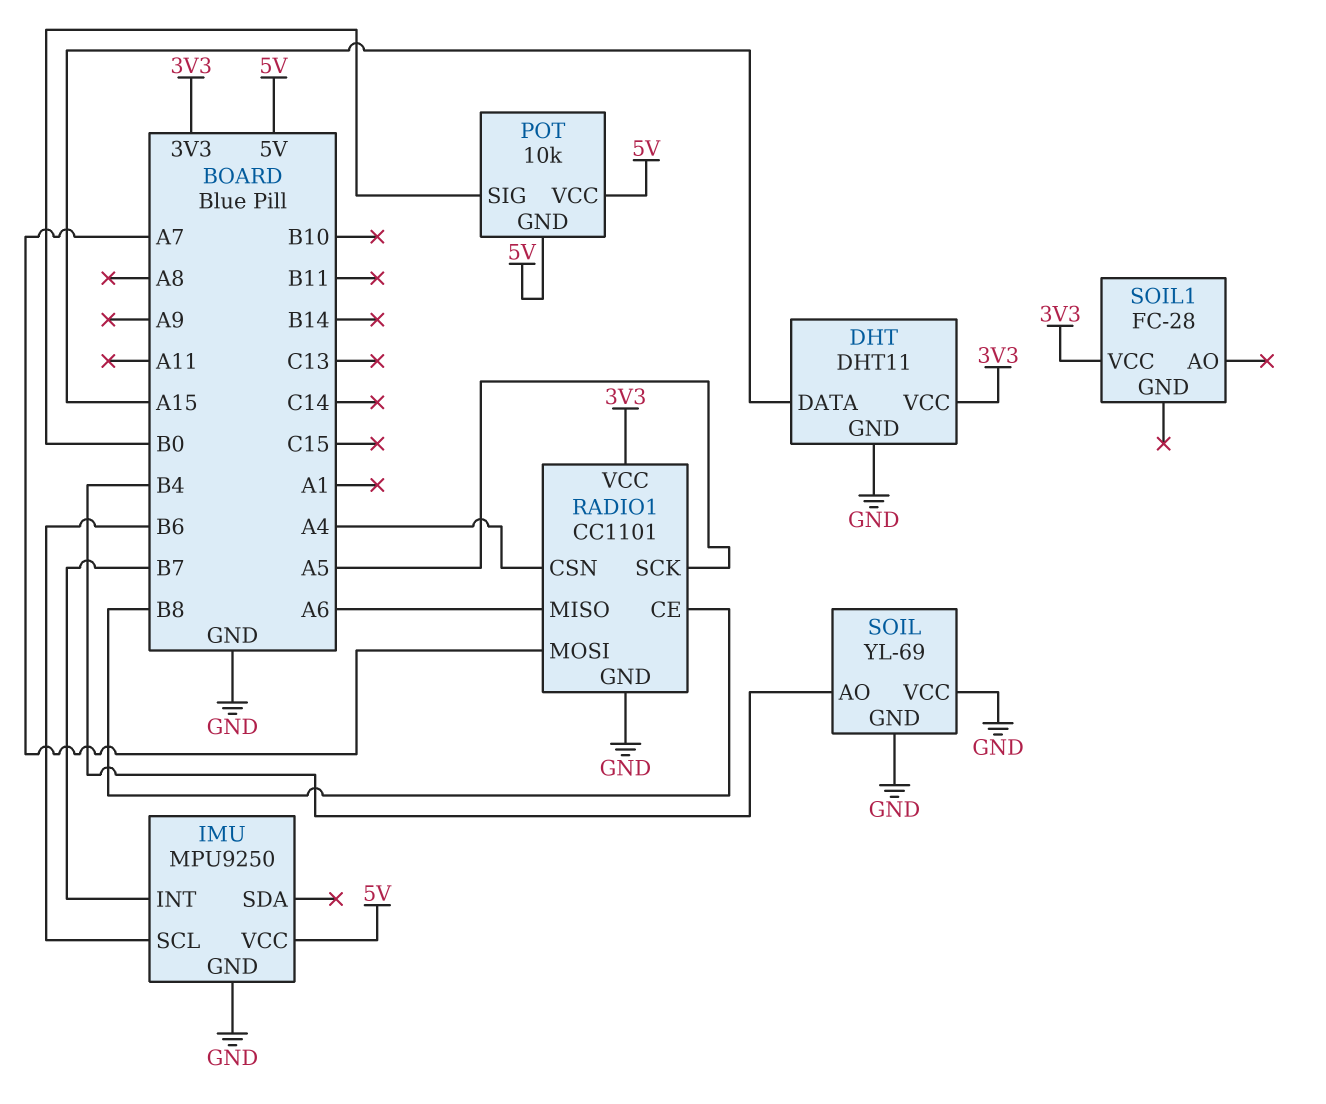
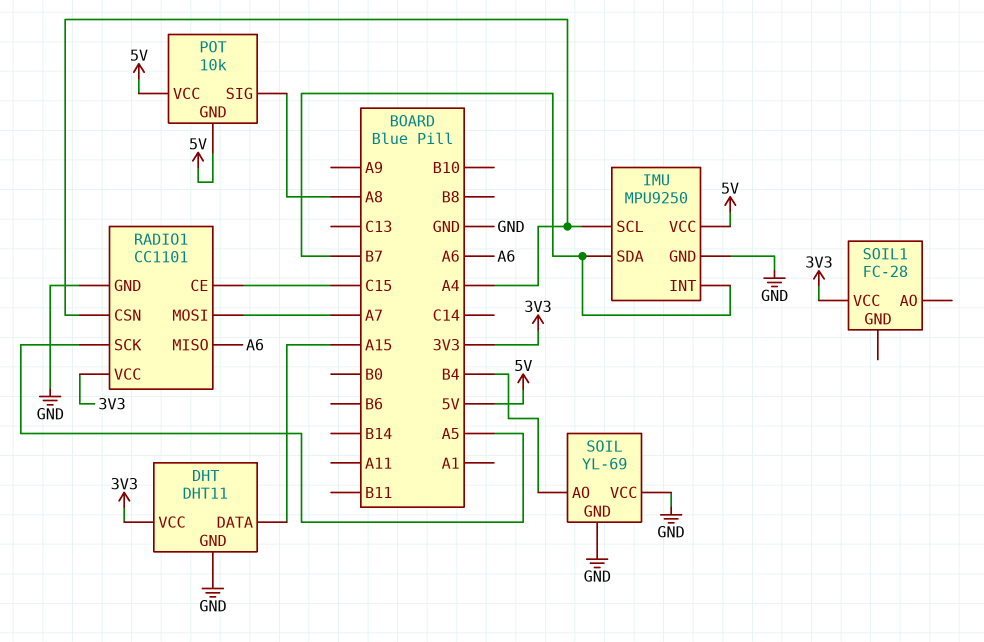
IMU pin SCL: B6 -> A4
IMU pin SDA: none -> B7
POT pin SIG: B0 -> A8
RADIO1 pin CE: B8 -> C15

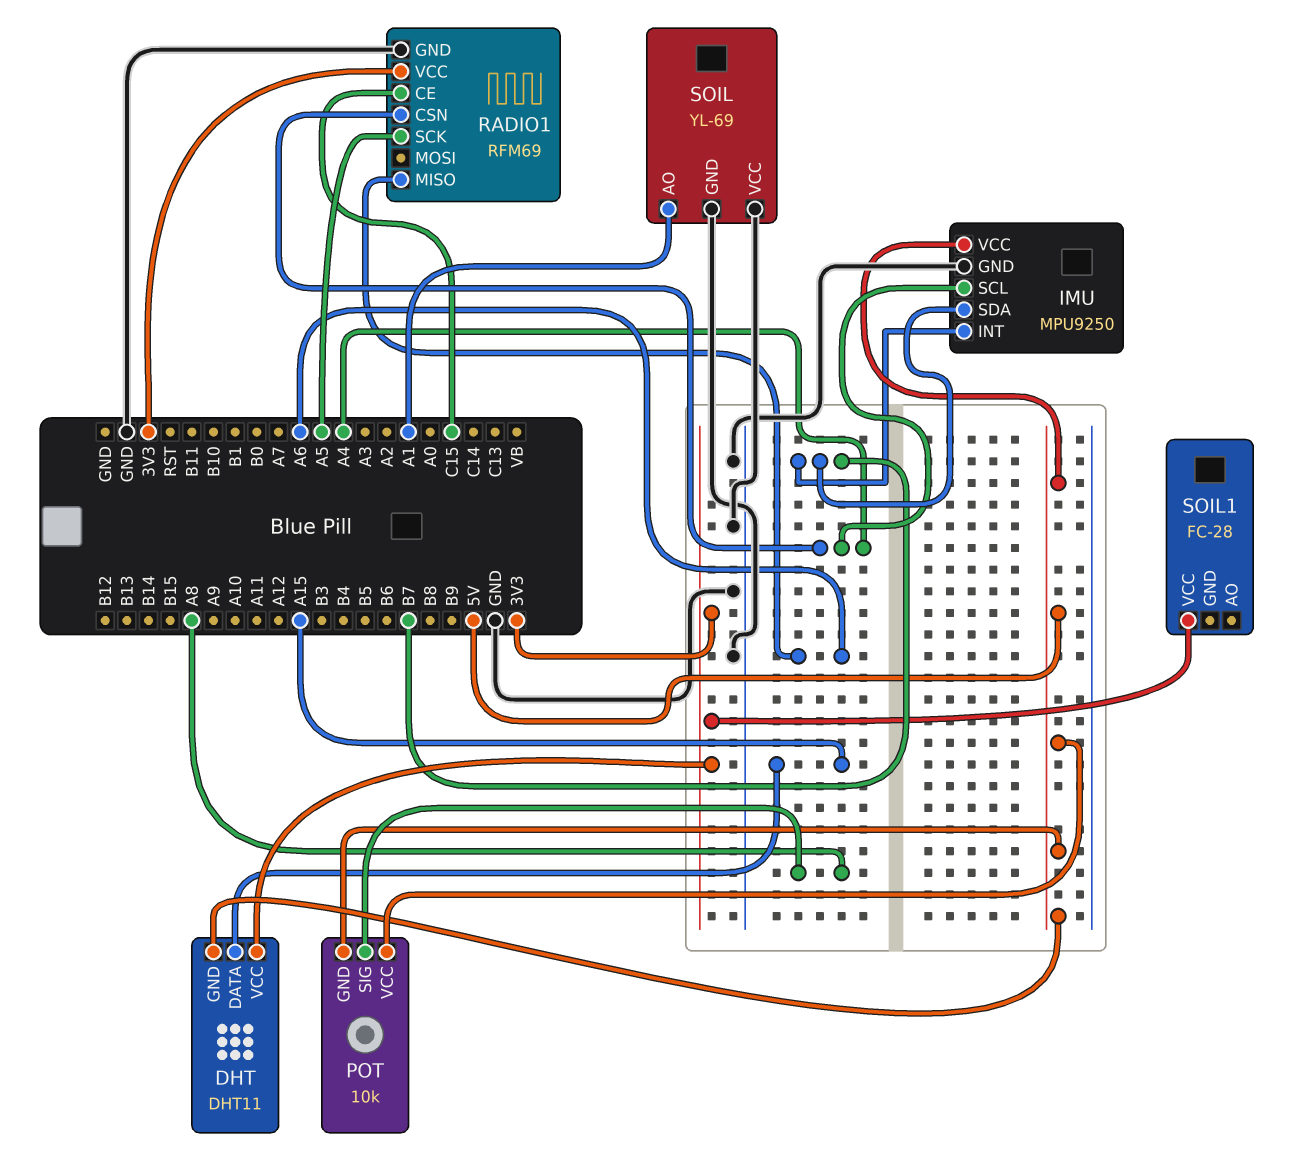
DHT pin GND: GND -> 5V
RADIO1: CC1101 -> RFM69
RADIO1 pin MOSI: A7 -> none
SOIL pin AO: B4 -> A1

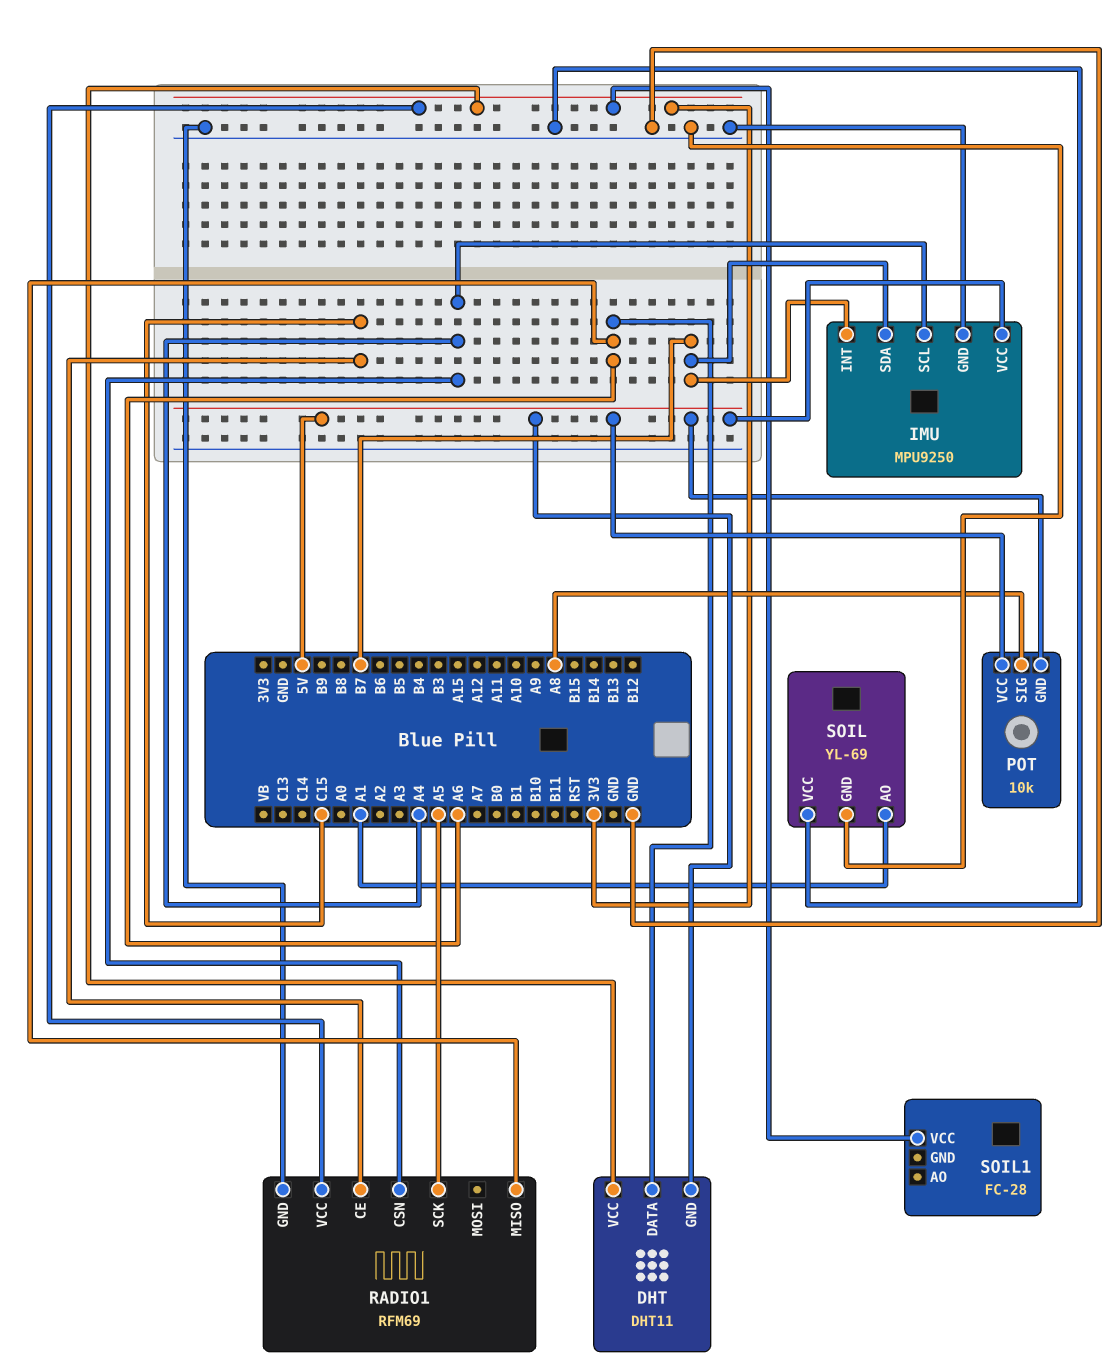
DHT pin DATA: A15 -> A6

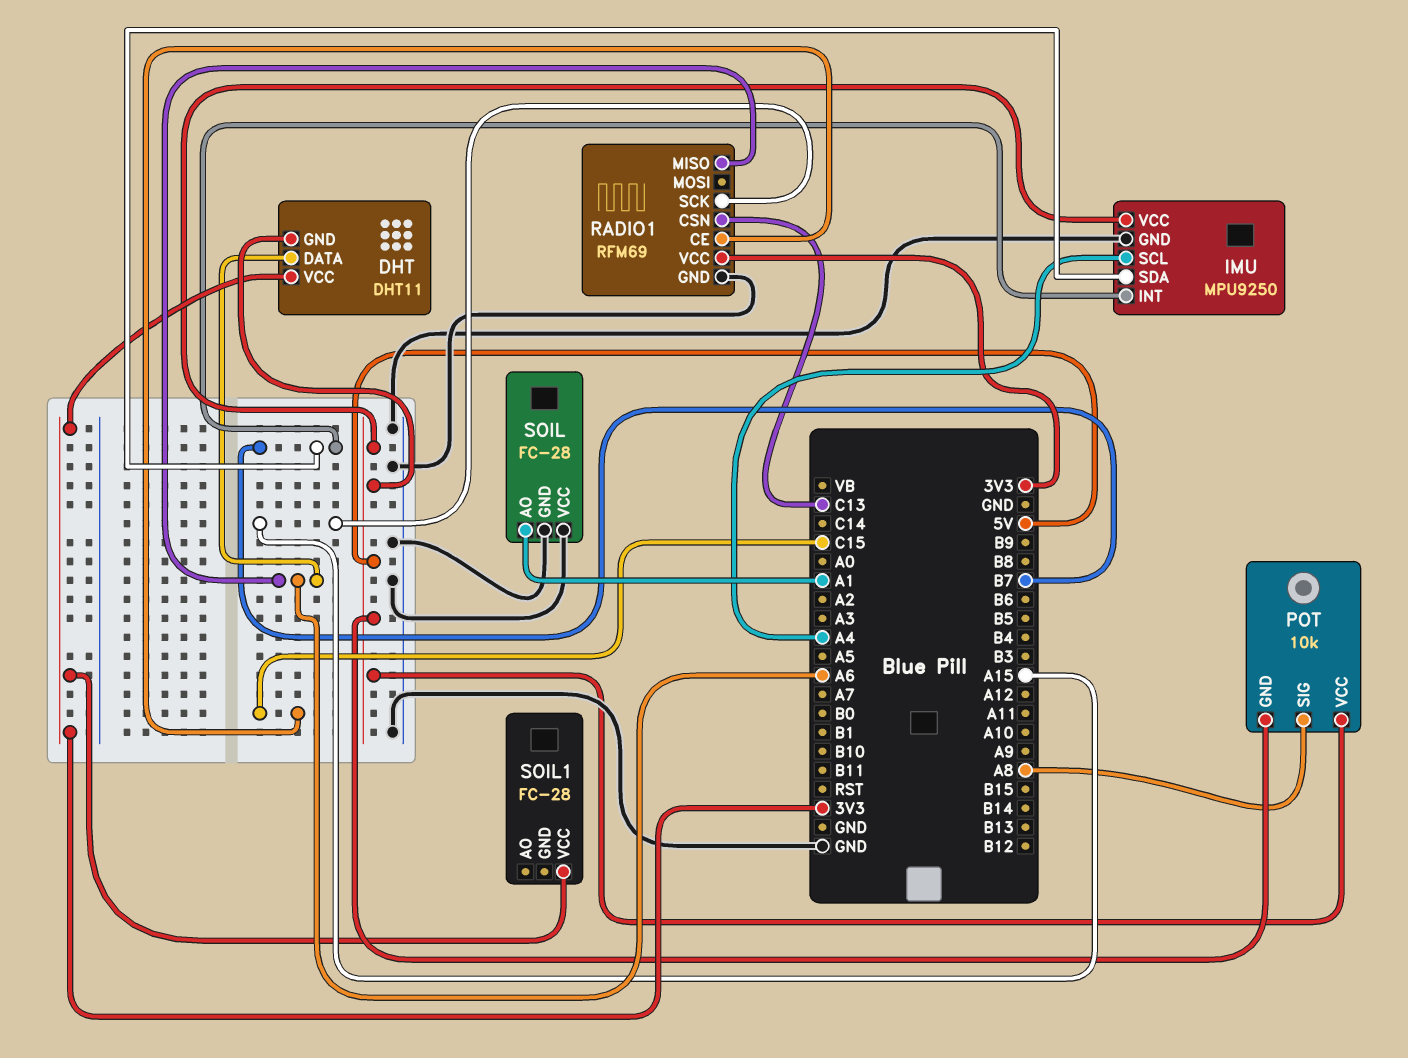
RADIO1 pin CSN: A4 -> C13
RADIO1 pin SCK: A5 -> A15
SOIL: YL-69 -> FC-28

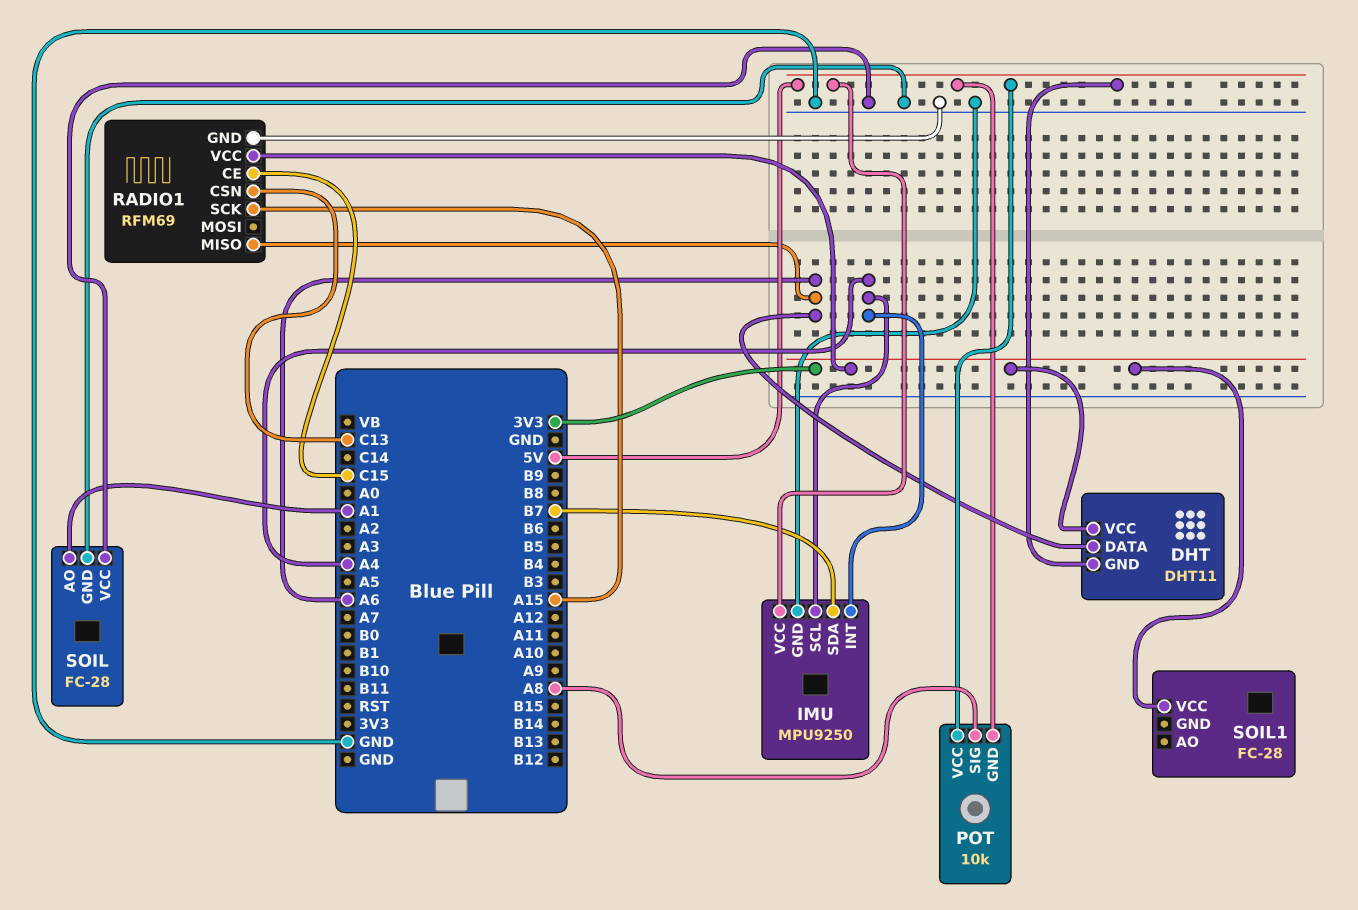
IMU pin INT: B7 -> A4

